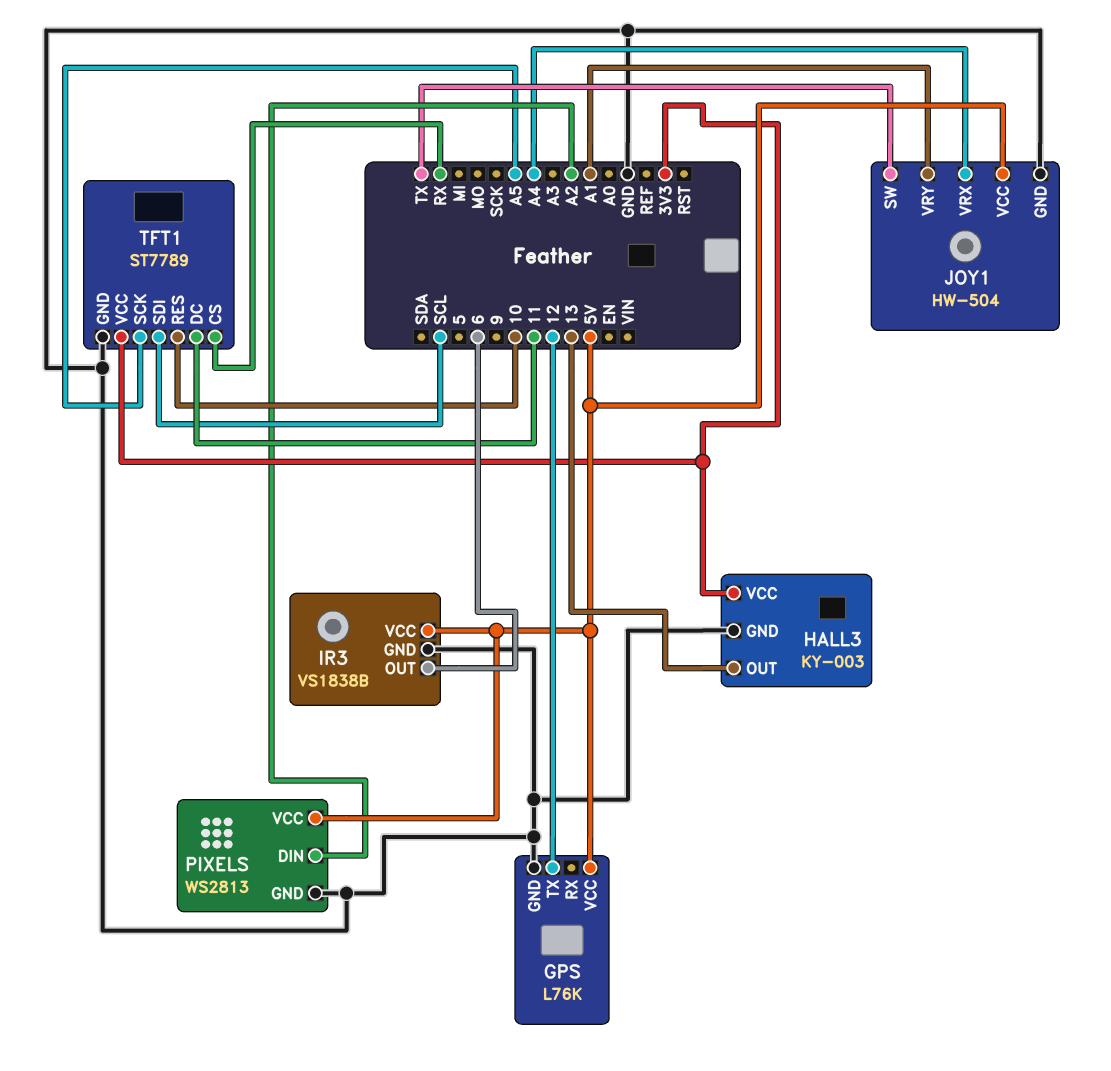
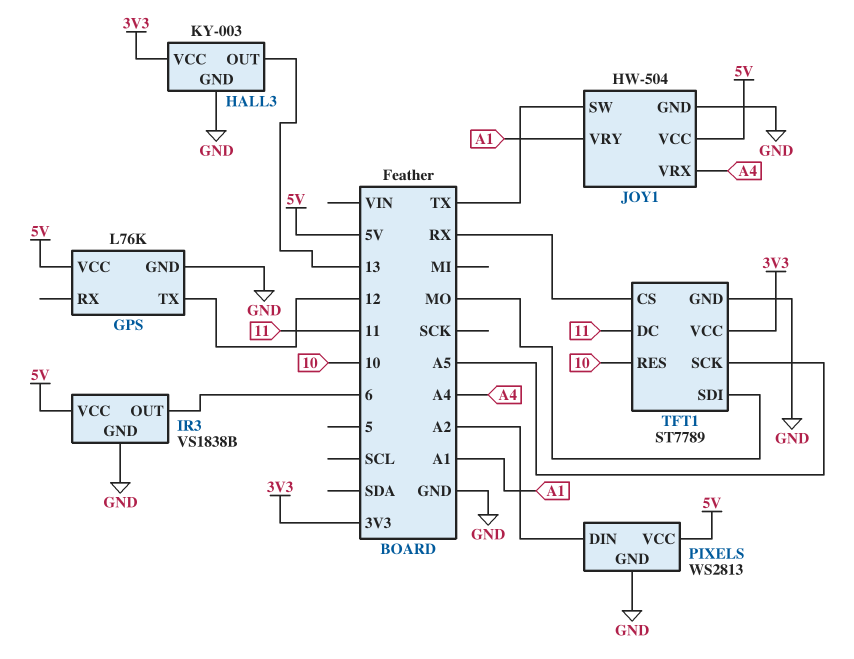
TFT1 pin SDI: SCL -> MO

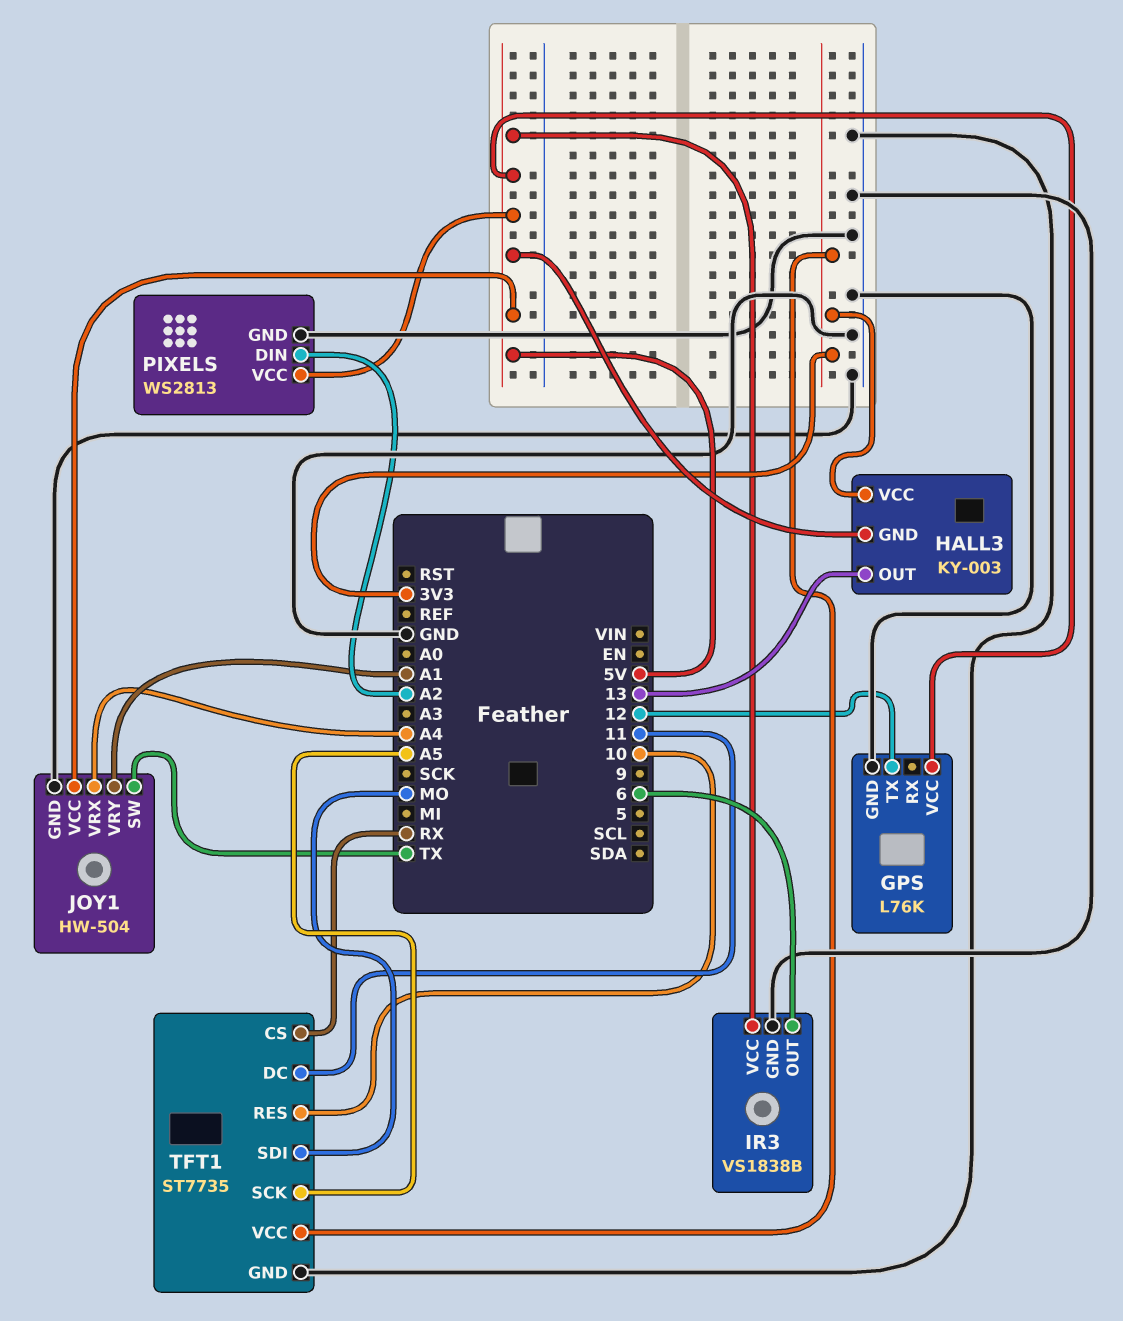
HALL3 pin GND: GND -> 5V
TFT1: ST7789 -> ST7735

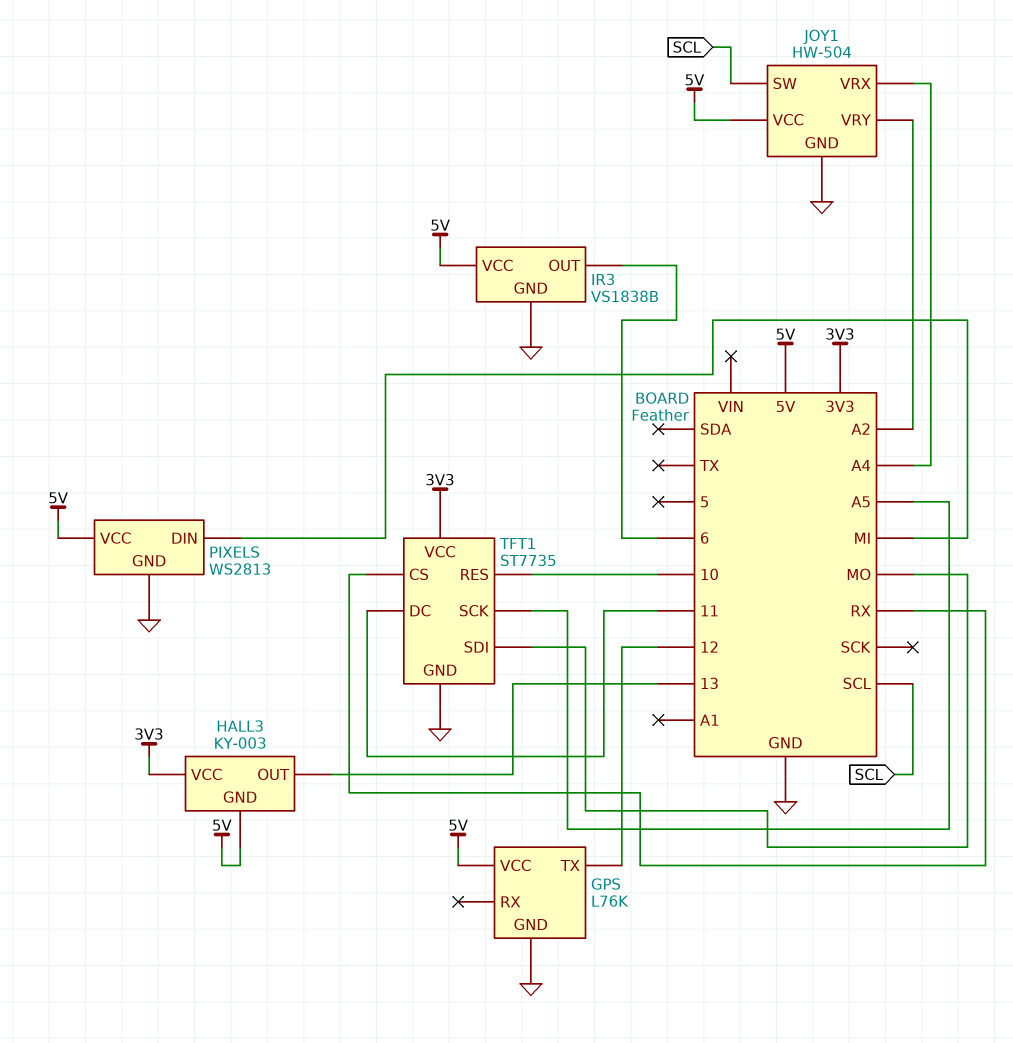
JOY1 pin SW: TX -> SCL
JOY1 pin VRY: A1 -> A2
PIXELS pin DIN: A2 -> MI

